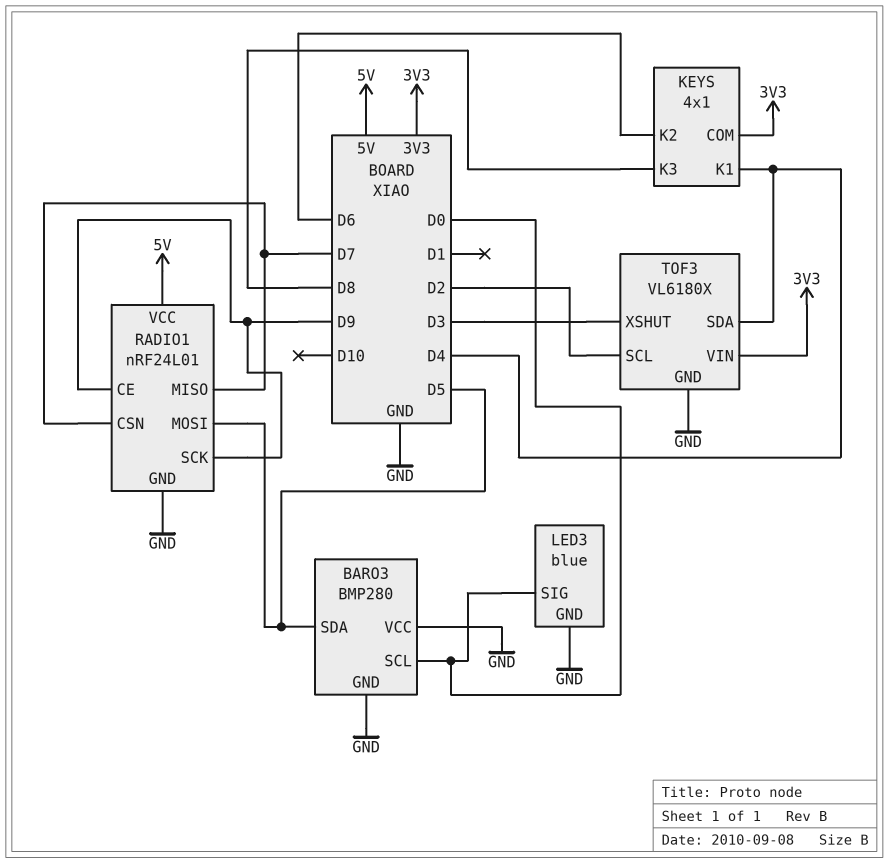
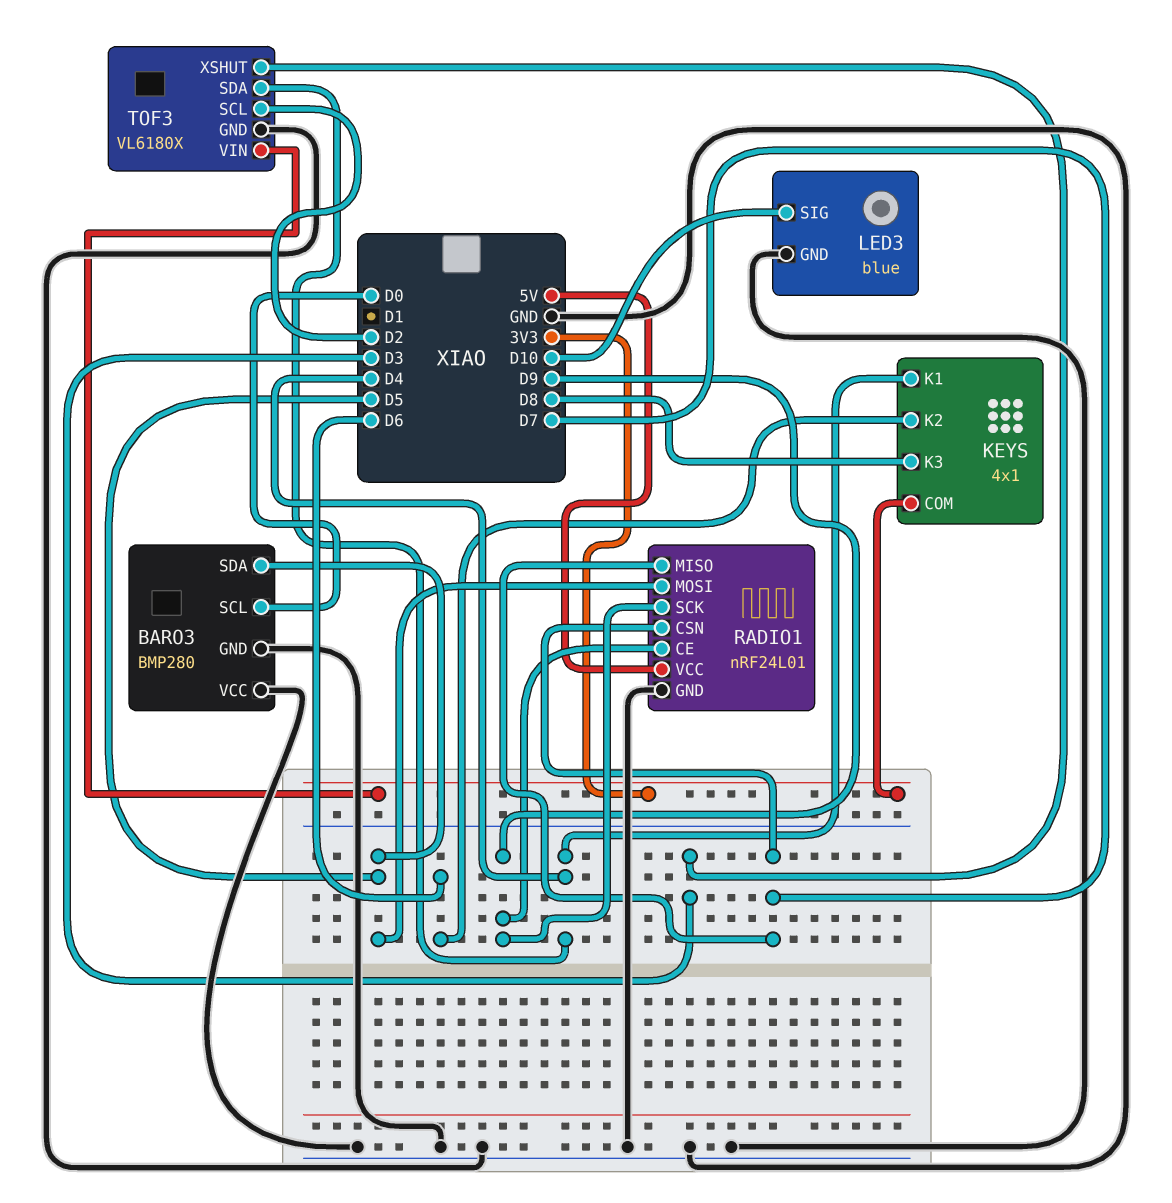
LED3 pin SIG: D0 -> D10

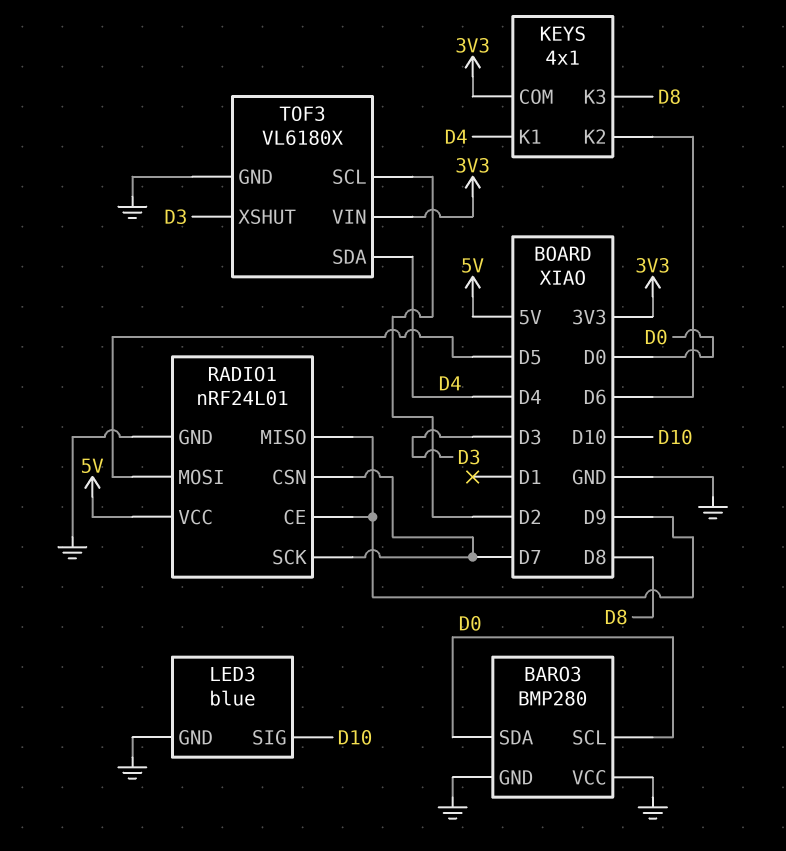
BARO3 pin SDA: D5 -> D0
RADIO1 pin MISO: D7 -> D9
RADIO1 pin SCK: D9 -> D7

